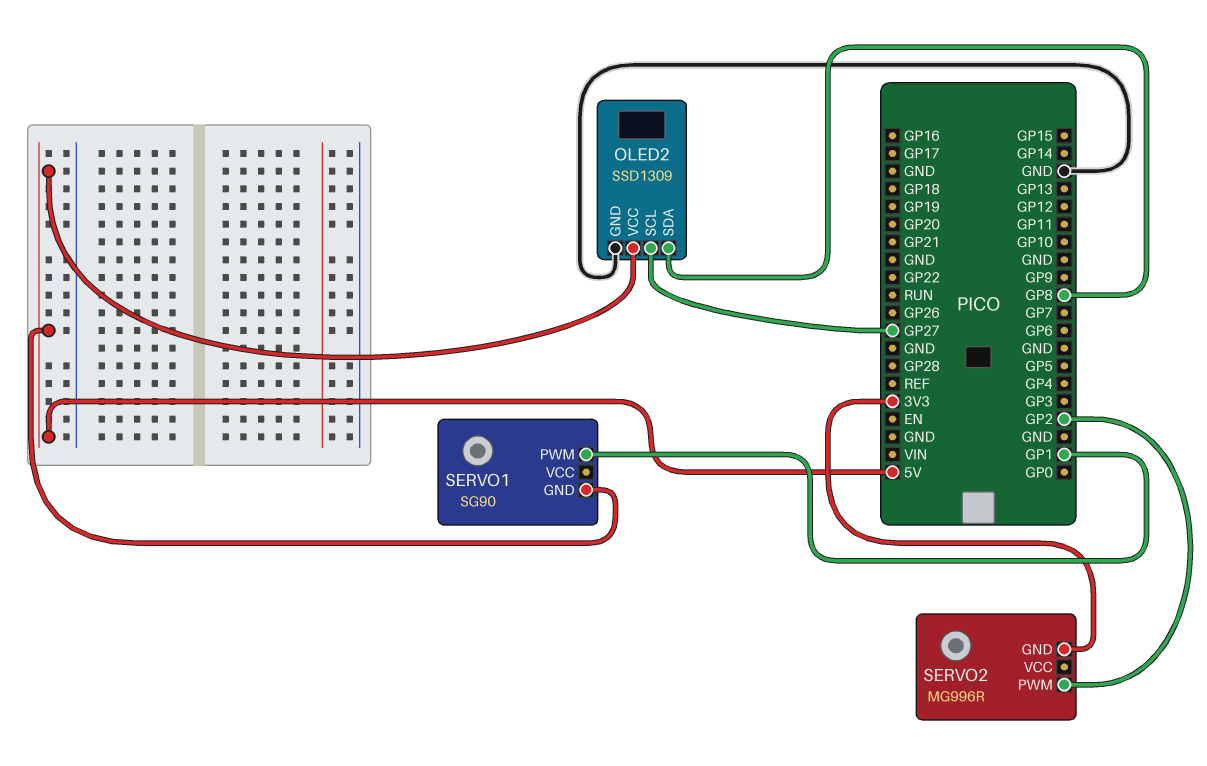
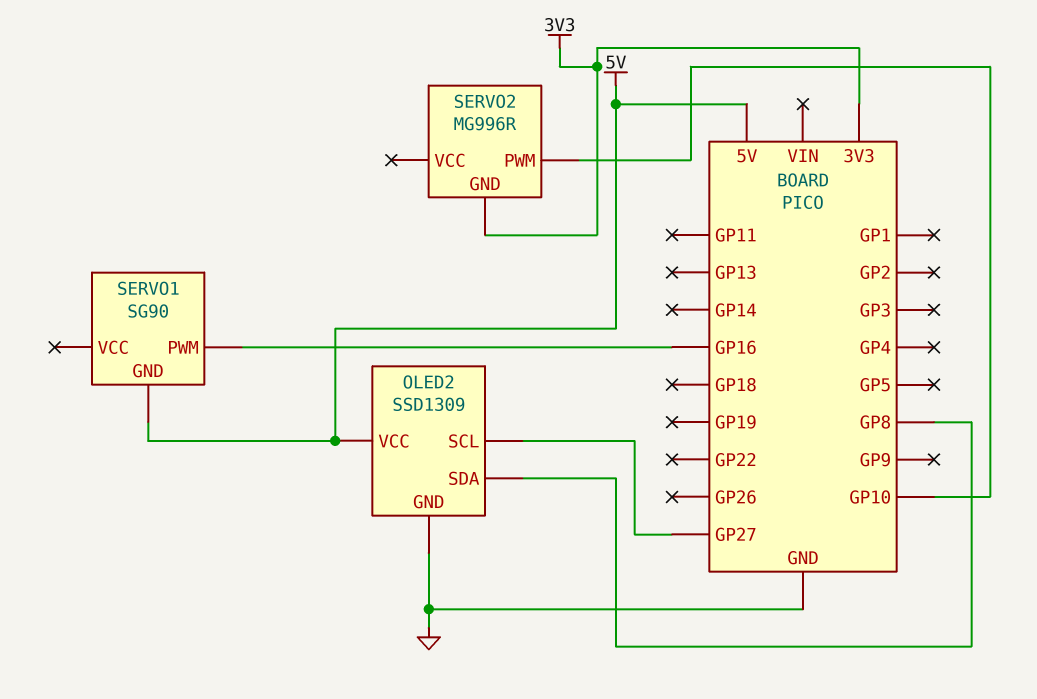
SERVO1 pin PWM: GP1 -> GP16
SERVO2 pin PWM: GP2 -> GP10

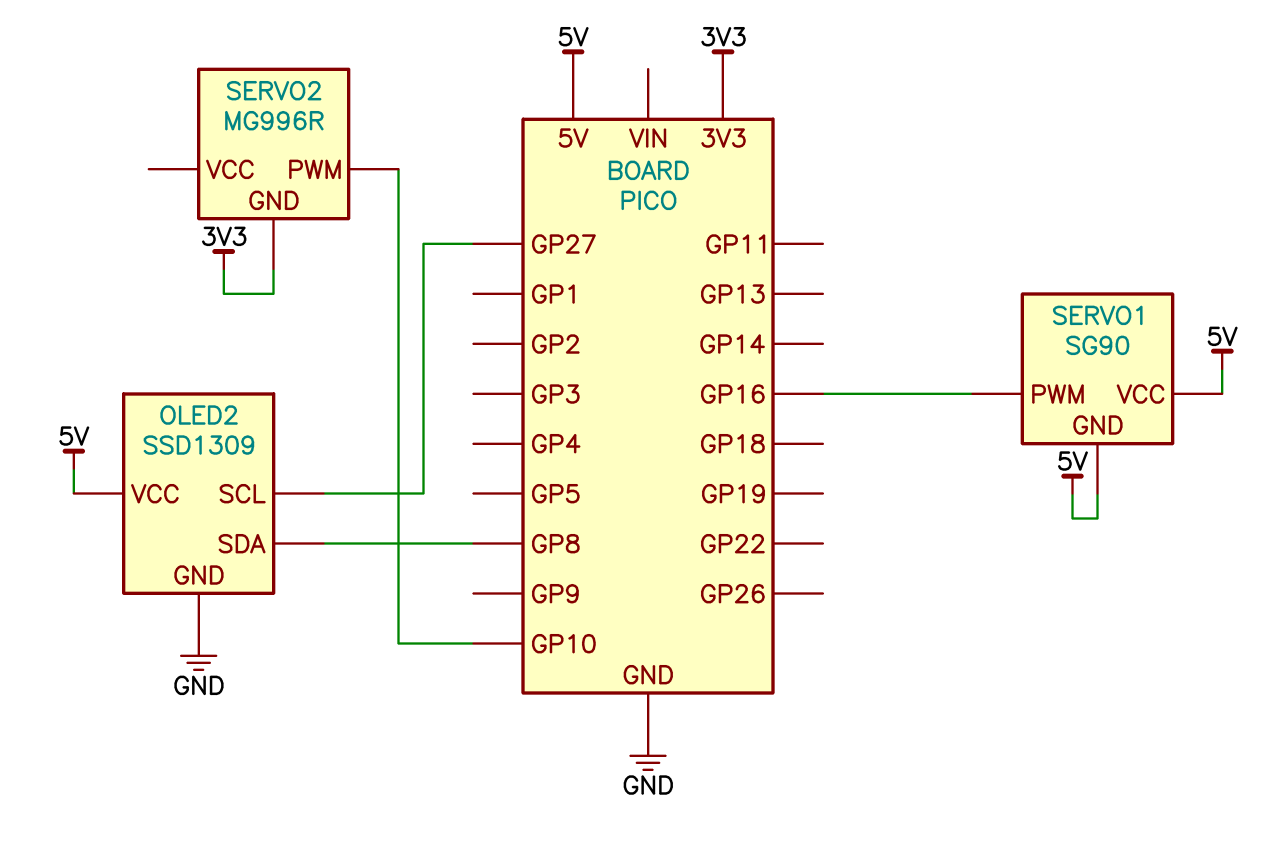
SERVO1 pin VCC: none -> 5V

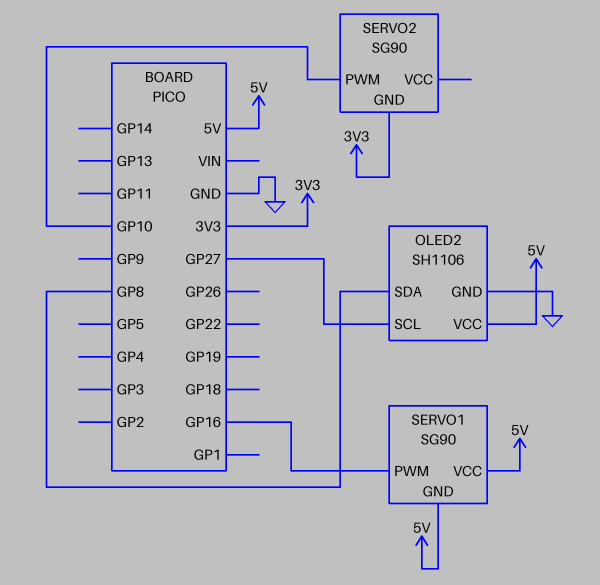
OLED2: SSD1309 -> SH1106
SERVO2: MG996R -> SG90

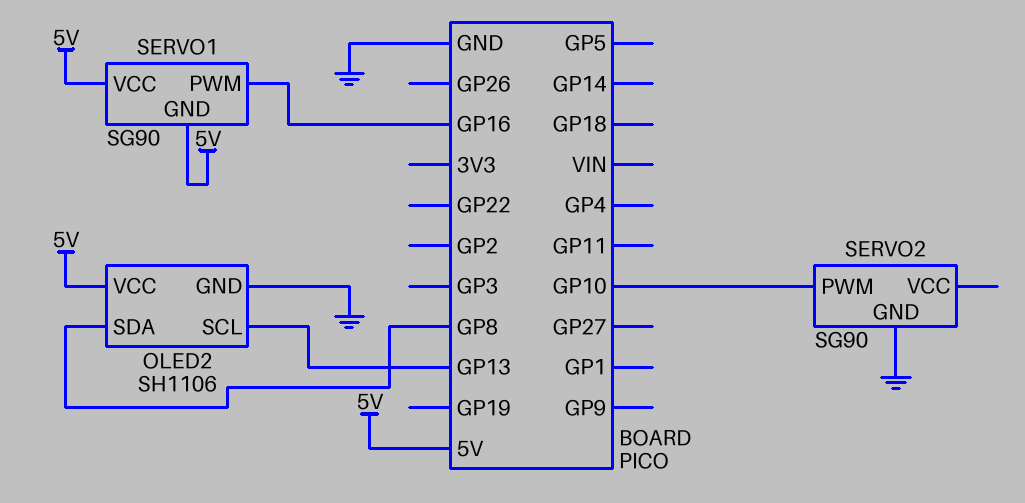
OLED2 pin SCL: GP27 -> GP13
SERVO2 pin GND: 3V3 -> GND

